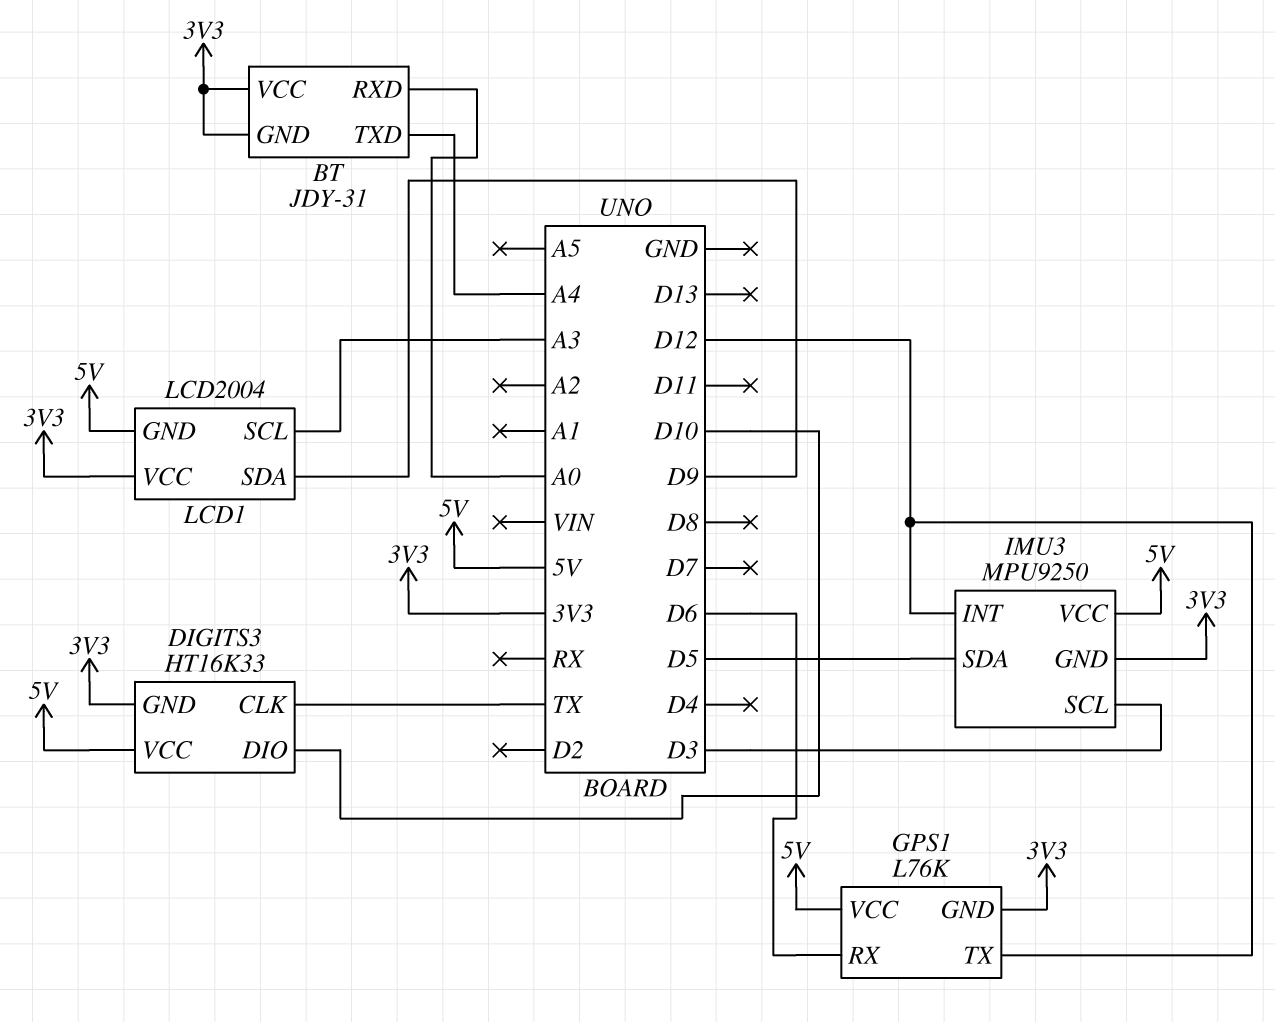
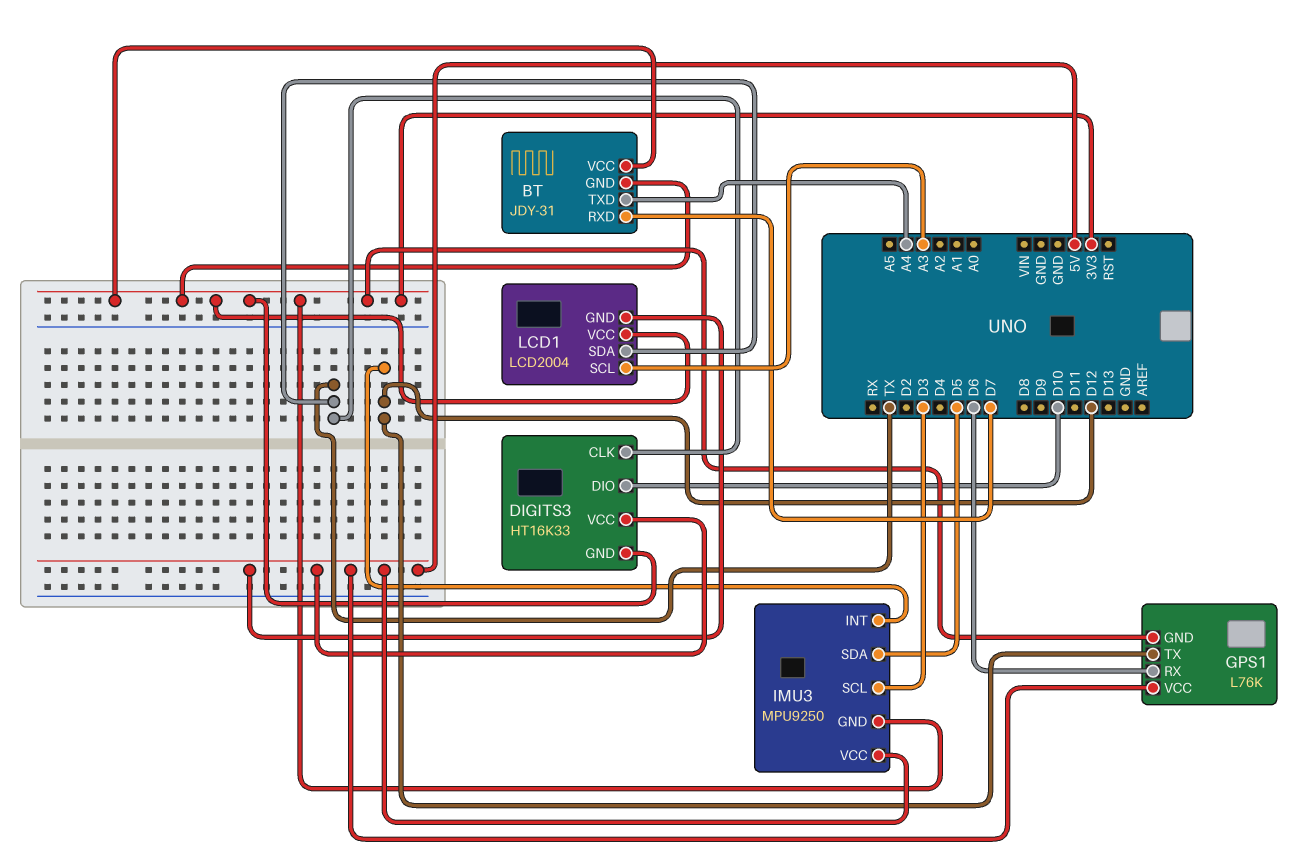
BT pin RXD: A0 -> D7
LCD1 pin SDA: D9 -> TX

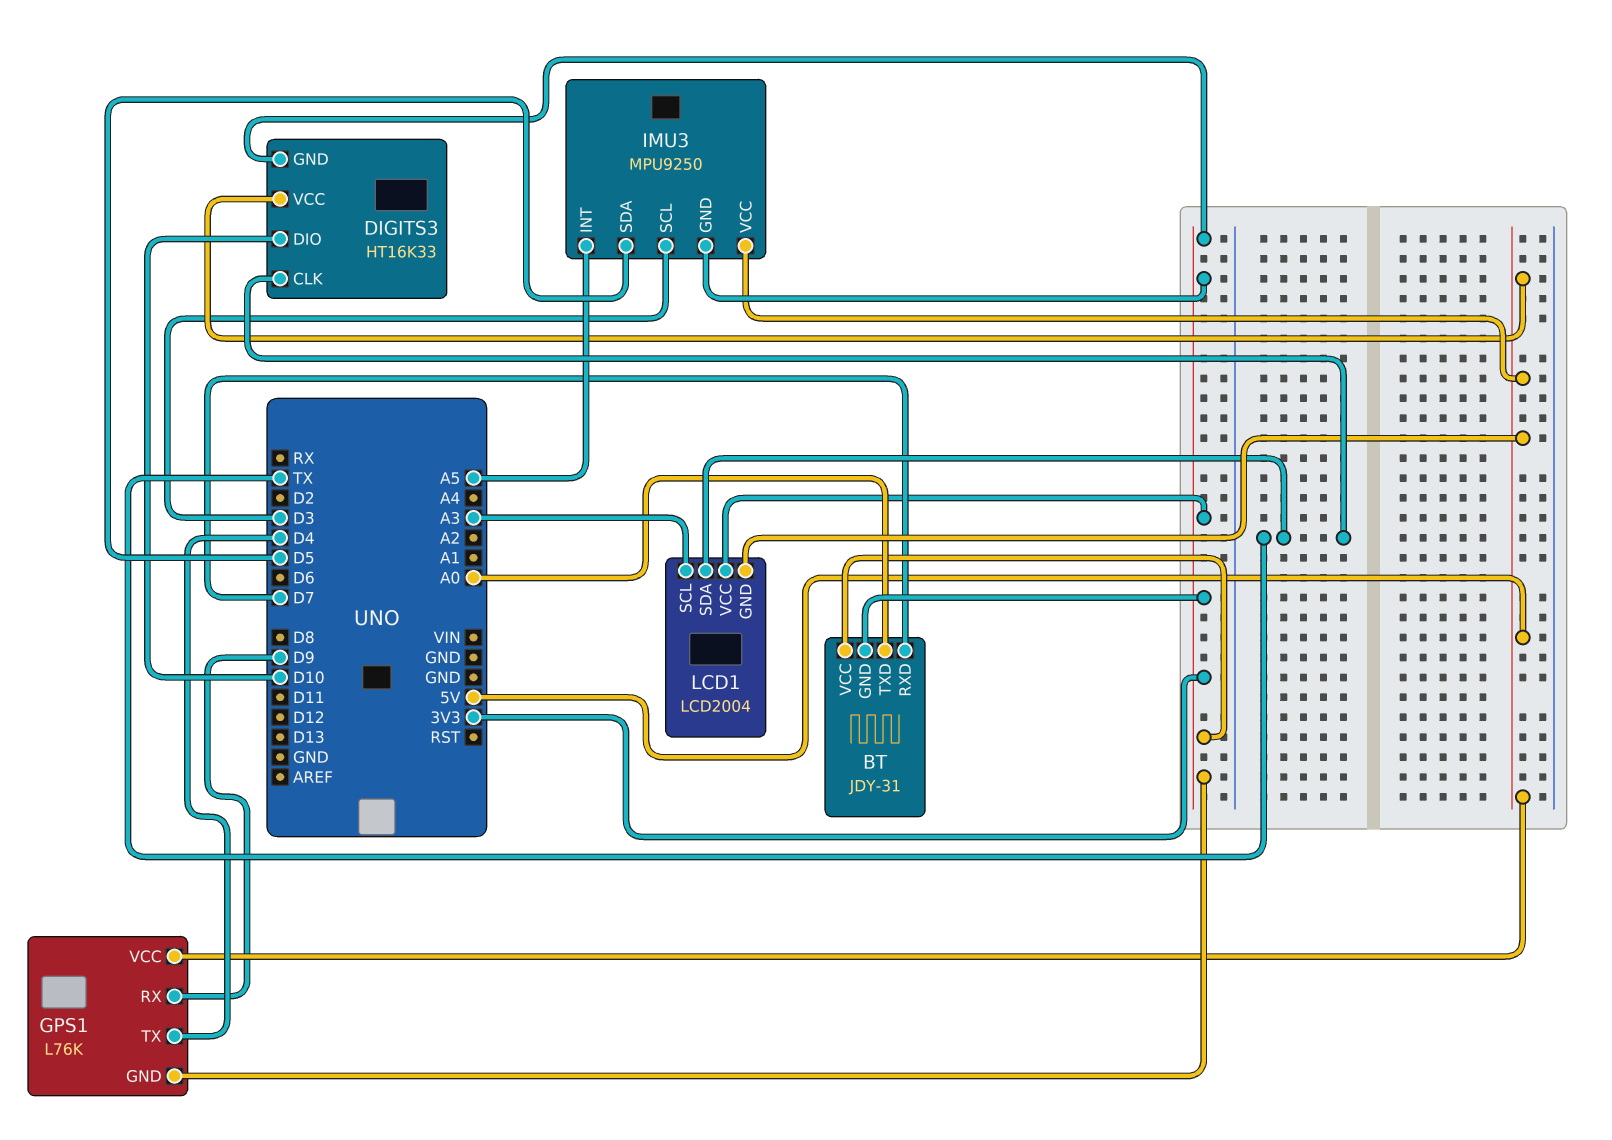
BT pin TXD: A4 -> A0
GPS1 pin RX: D6 -> D9
GPS1 pin TX: D12 -> D4
IMU3 pin INT: D12 -> A5

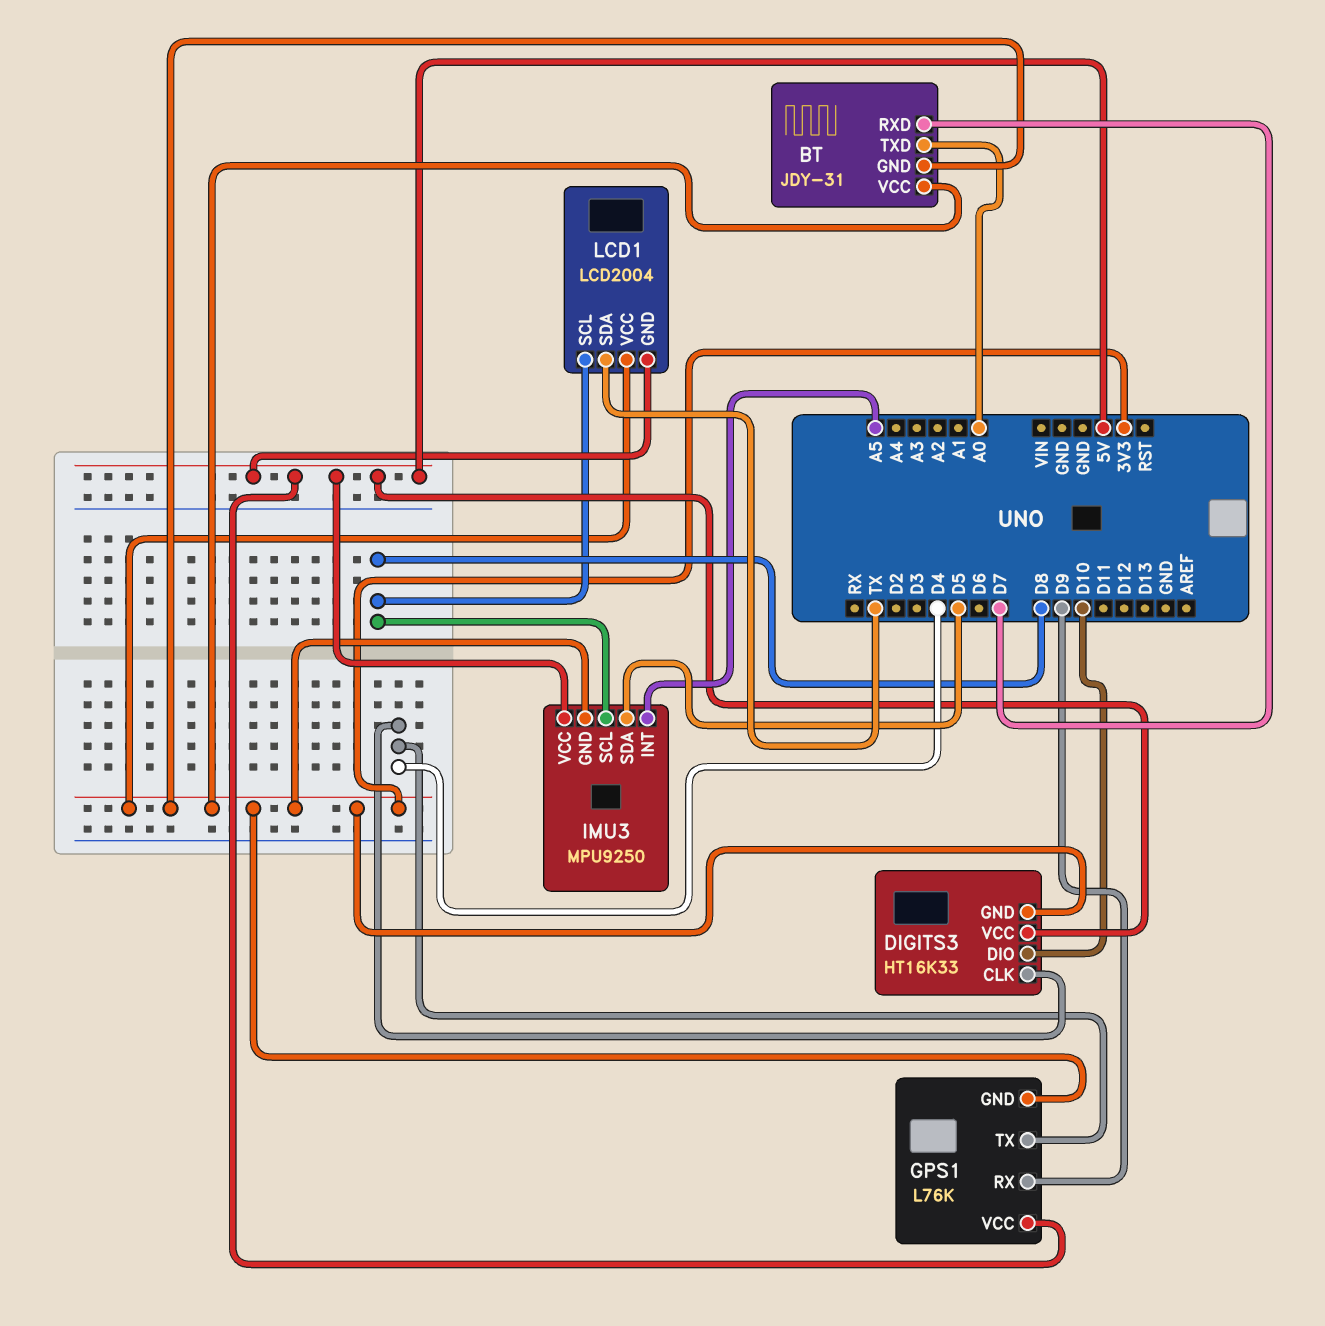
DIGITS3 pin CLK: TX -> D4
IMU3 pin SCL: D3 -> D8
LCD1 pin SCL: A3 -> D8

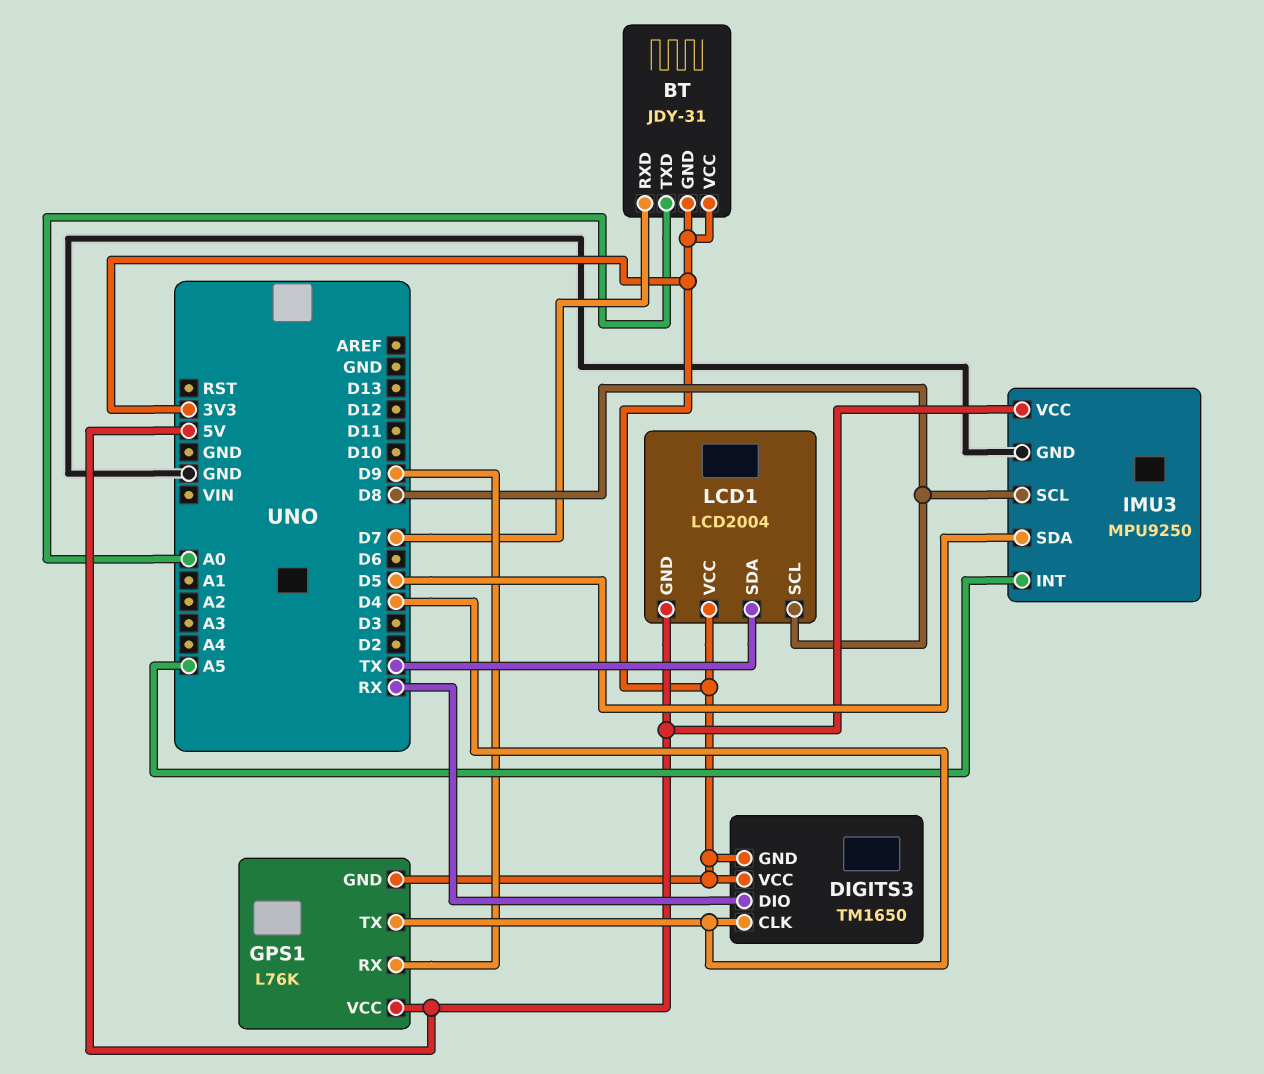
DIGITS3: HT16K33 -> TM1650
DIGITS3 pin DIO: D10 -> RX
DIGITS3 pin VCC: 5V -> 3V3
IMU3 pin GND: 3V3 -> GND

